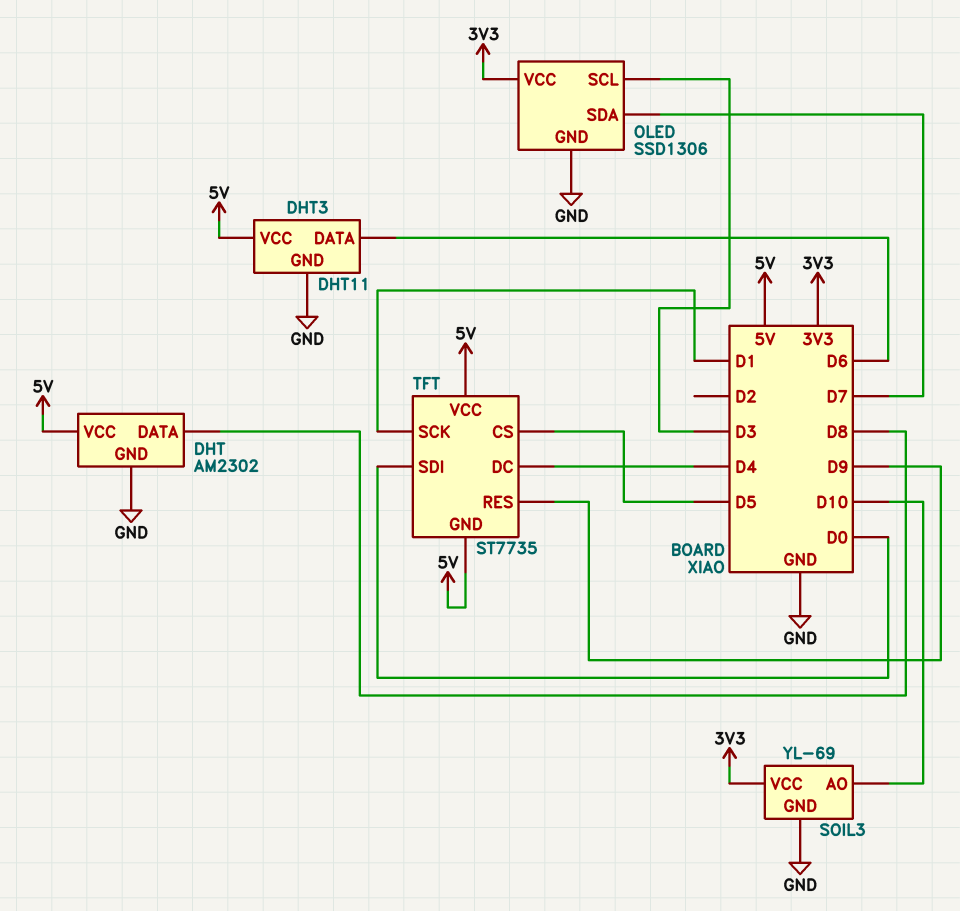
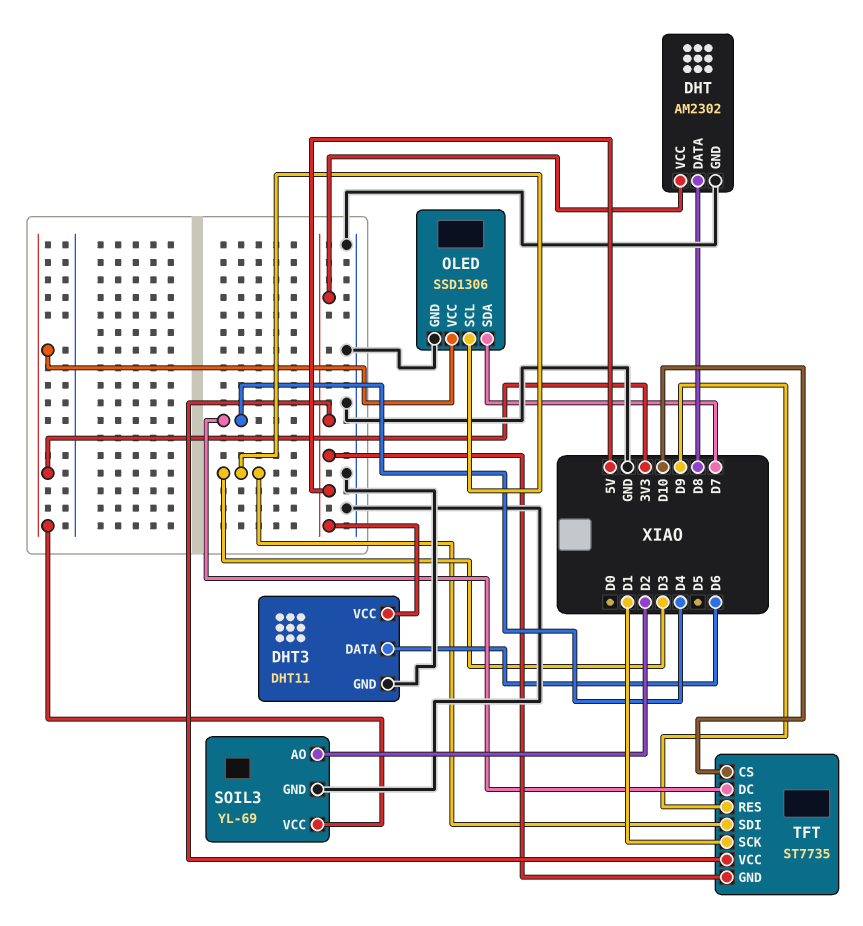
SOIL3 pin AO: D10 -> D2
TFT pin CS: D5 -> D10
TFT pin SDI: D0 -> D3

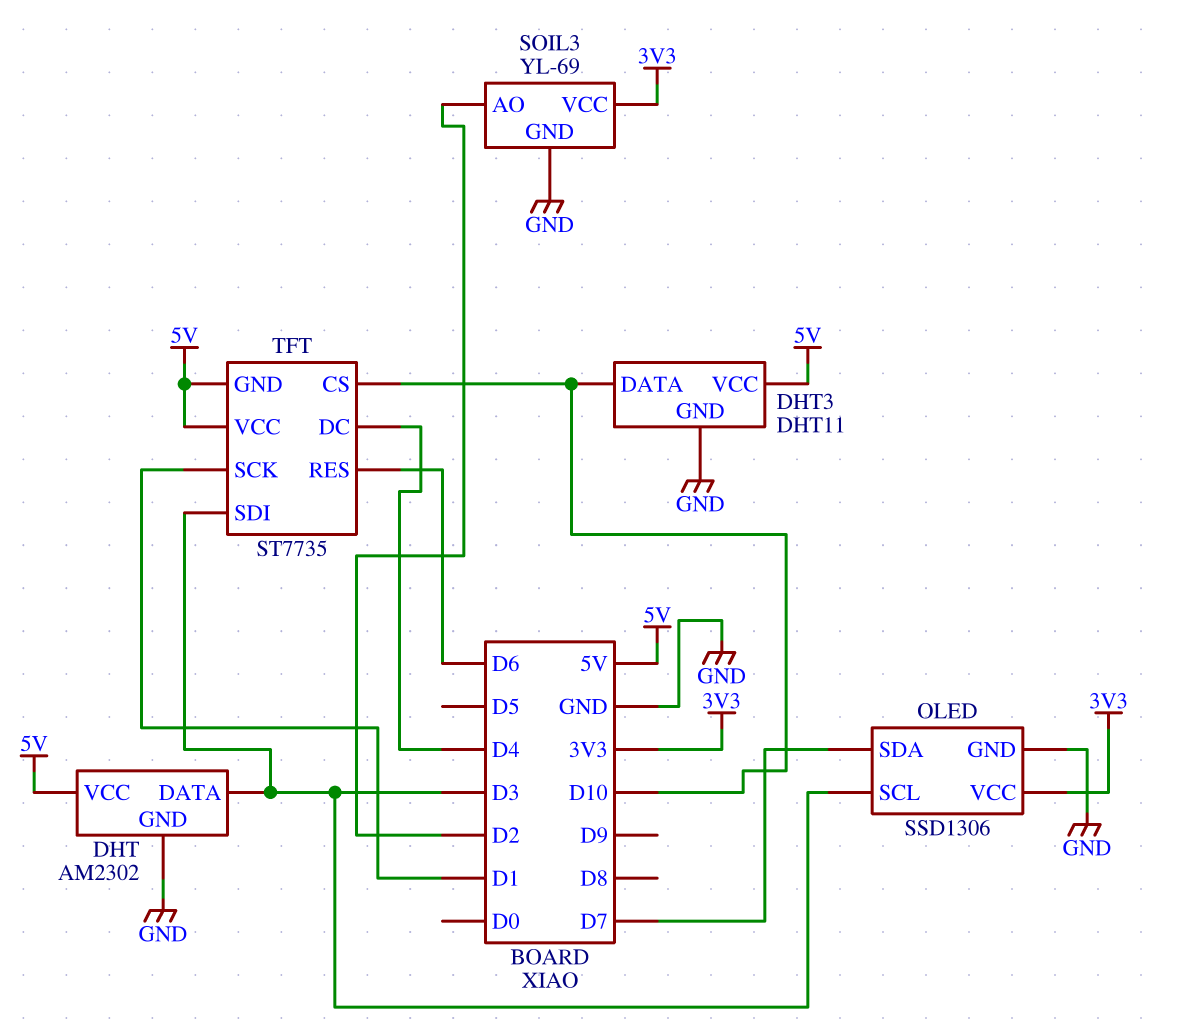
DHT pin DATA: D8 -> D3
DHT3 pin DATA: D6 -> D10
TFT pin RES: D9 -> D6

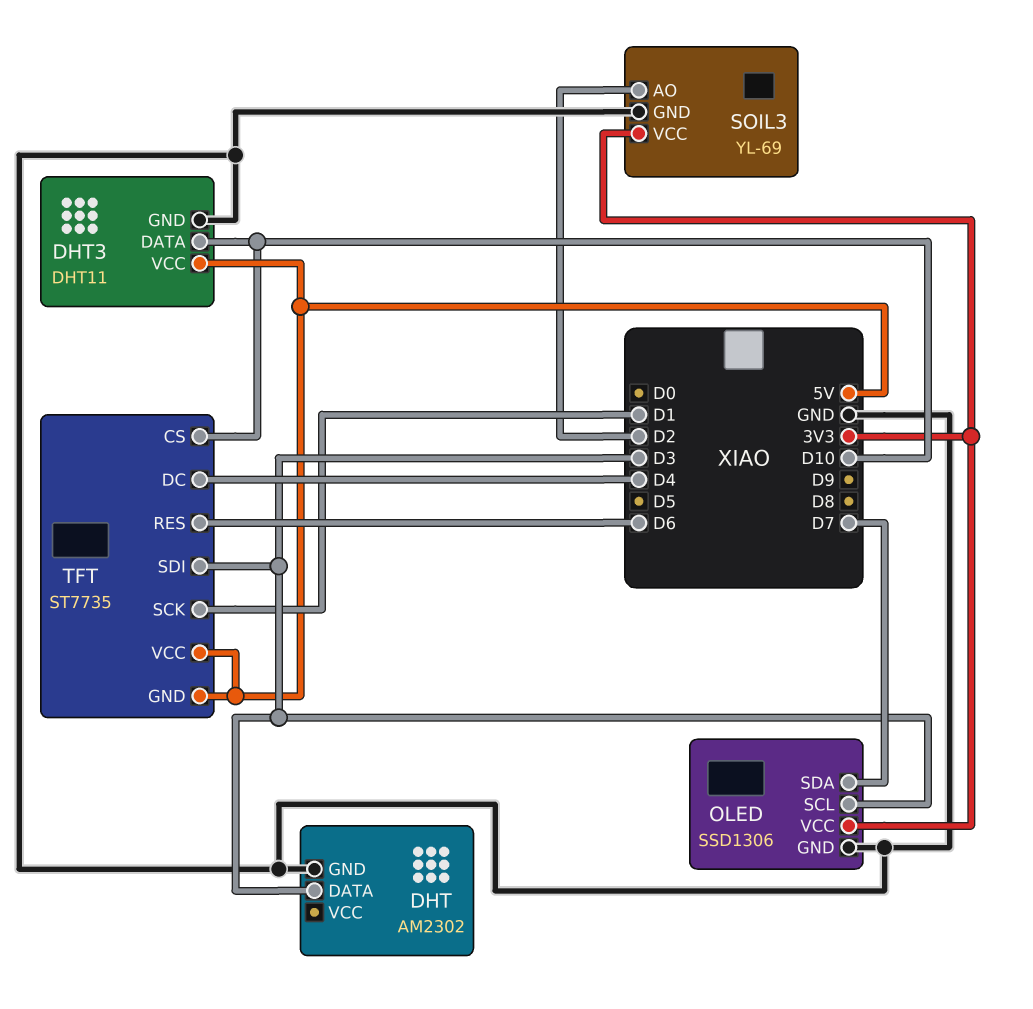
DHT pin VCC: 5V -> none

